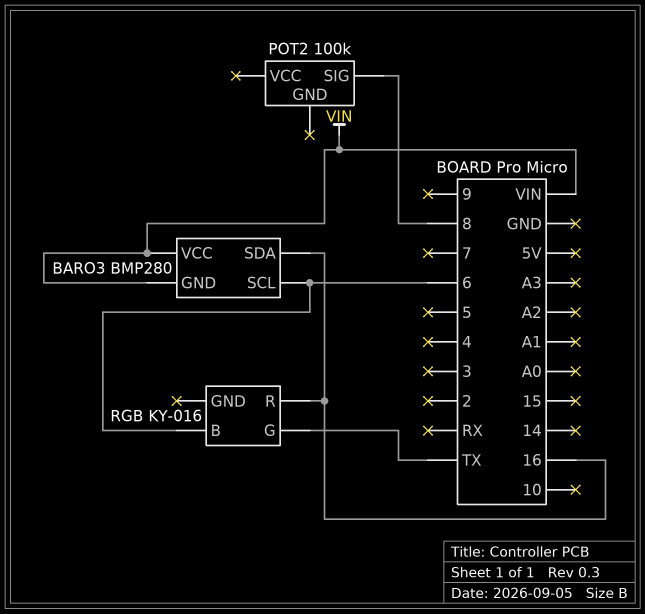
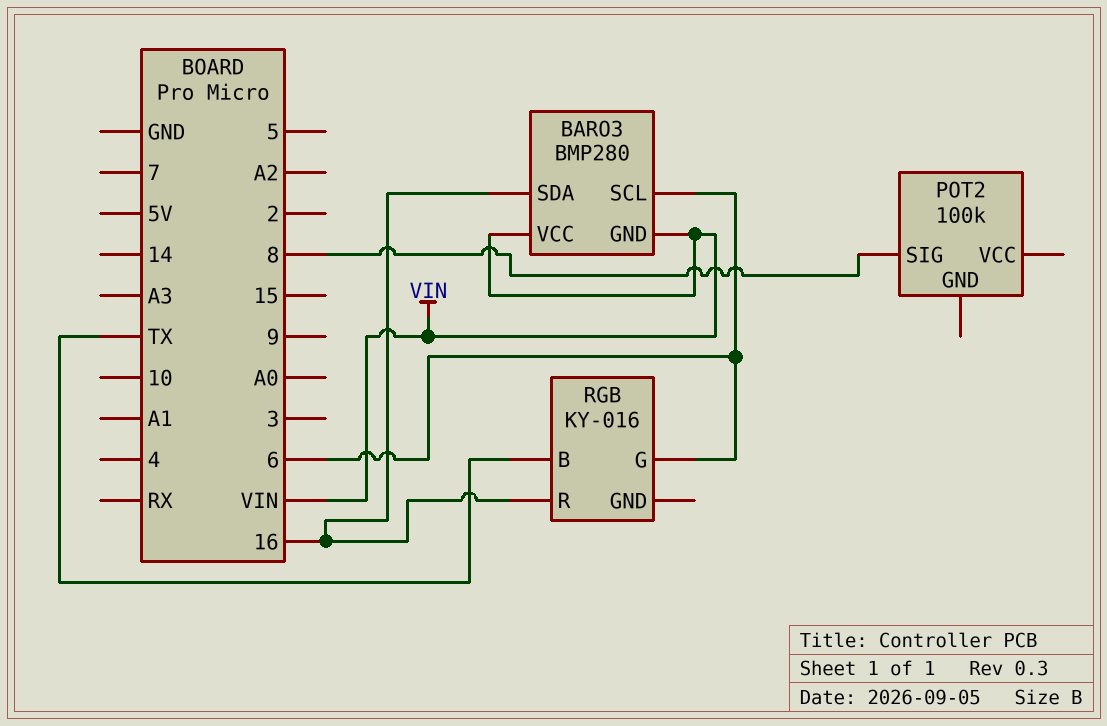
RGB pin B: 6 -> TX
RGB pin G: TX -> 6

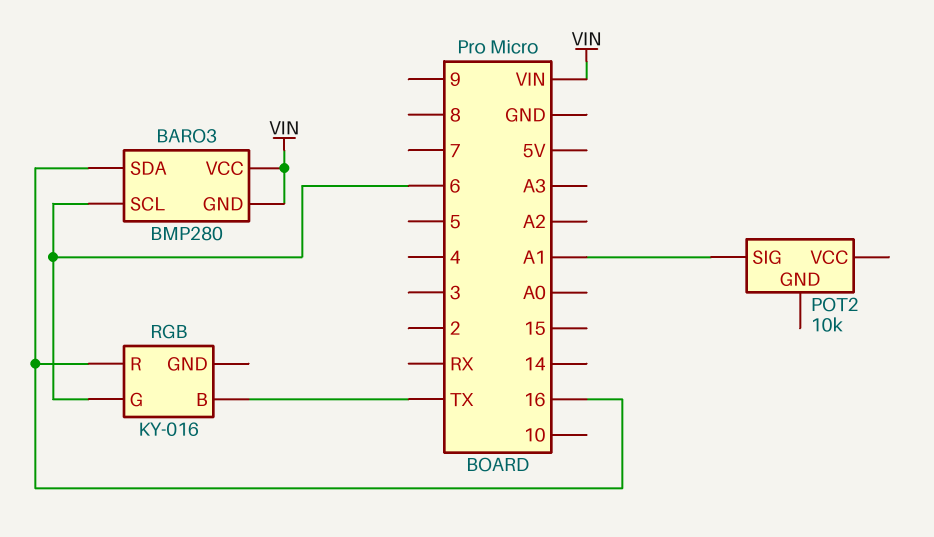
POT2: 100k -> 10k
POT2 pin SIG: 8 -> A1

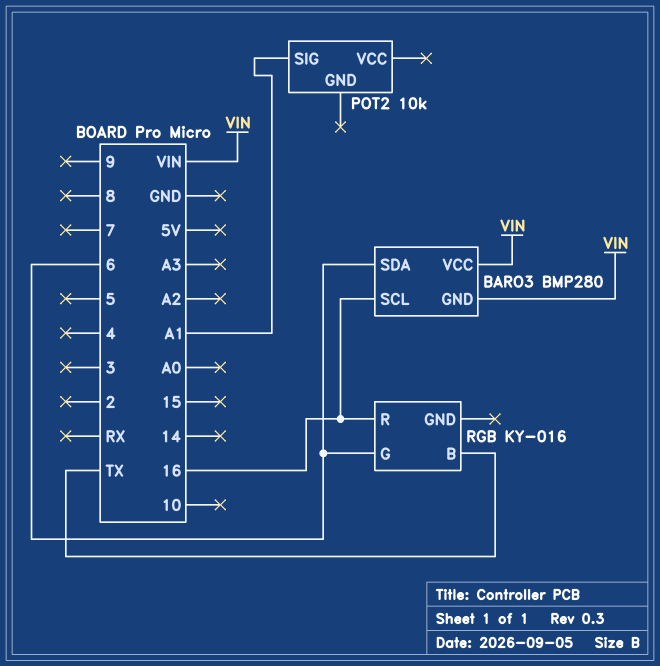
BARO3 pin SCL: 6 -> 16
BARO3 pin SDA: 16 -> 6

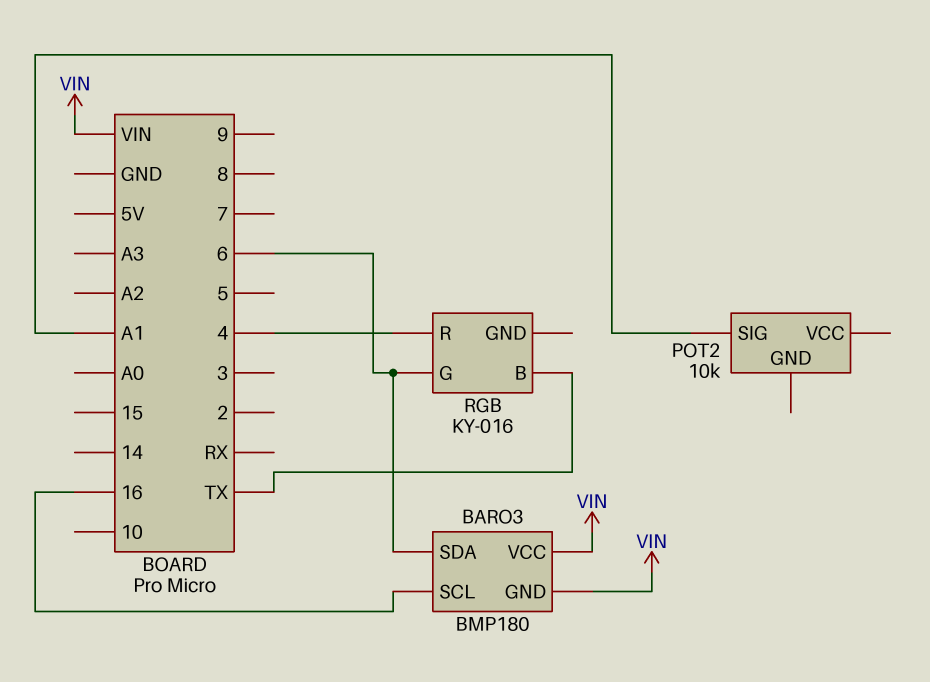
BARO3: BMP280 -> BMP180
RGB pin R: 16 -> 4

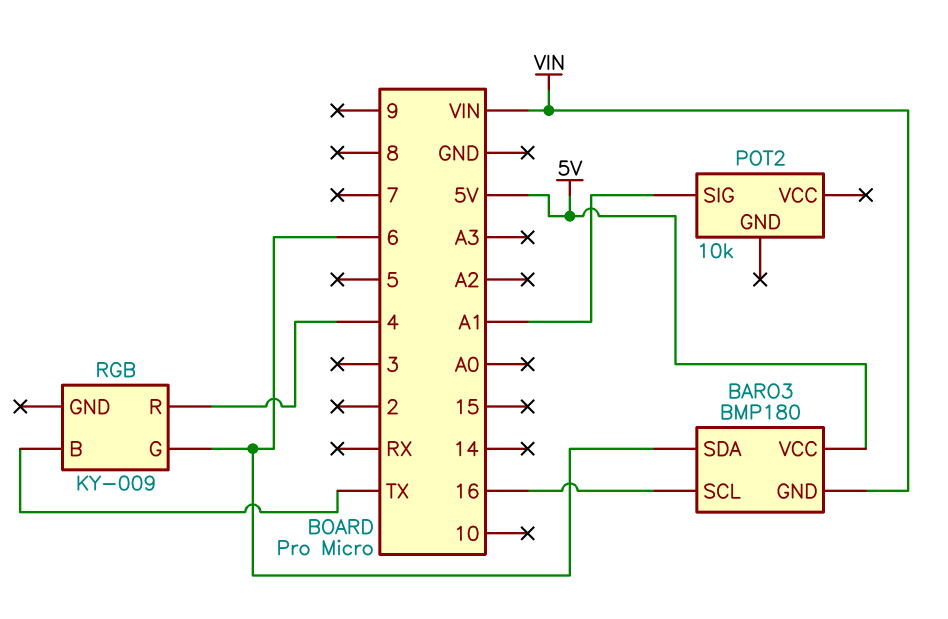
BARO3 pin VCC: VIN -> 5V
RGB: KY-016 -> KY-009

